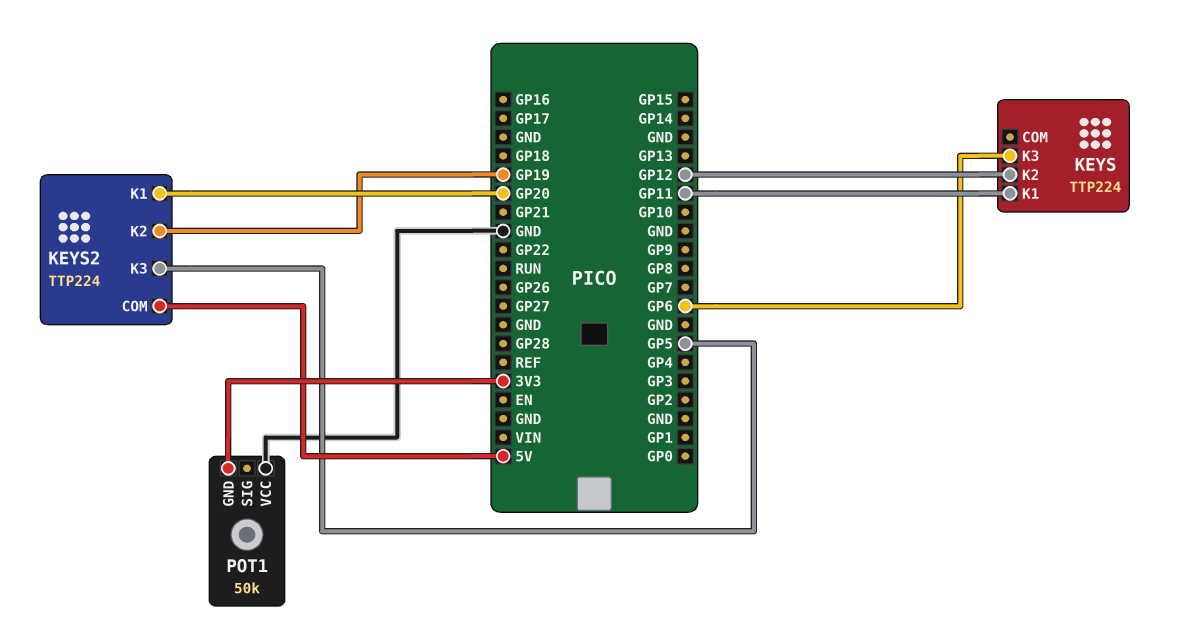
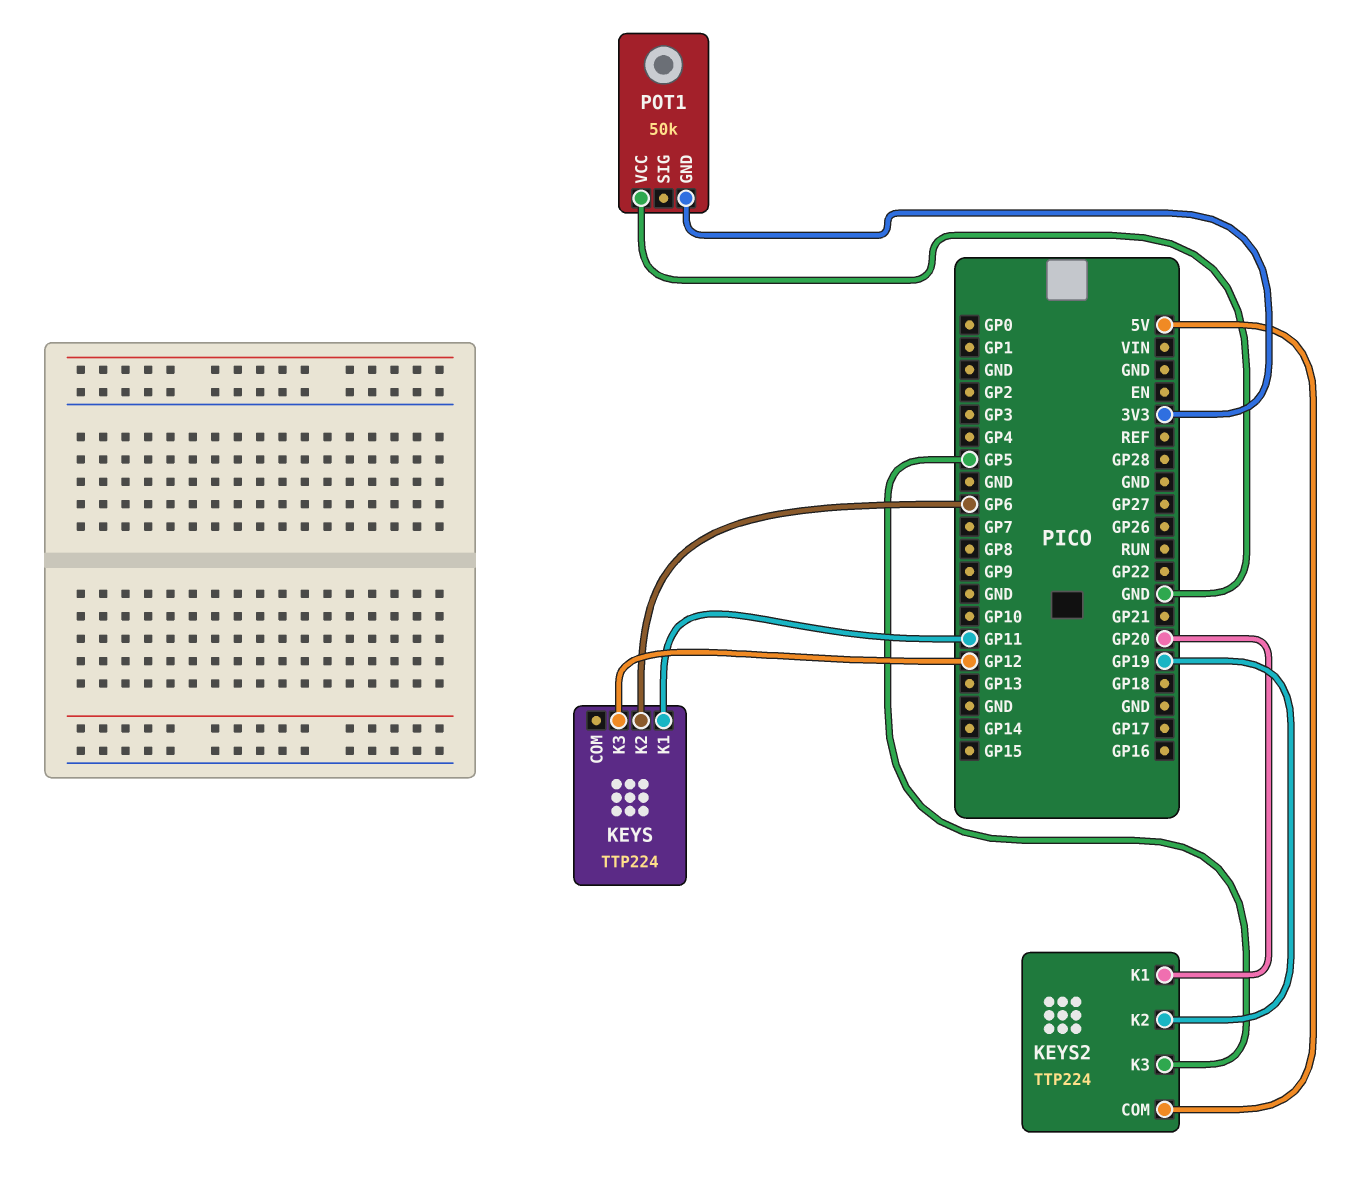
KEYS pin K2: GP12 -> GP6
KEYS pin K3: GP6 -> GP12

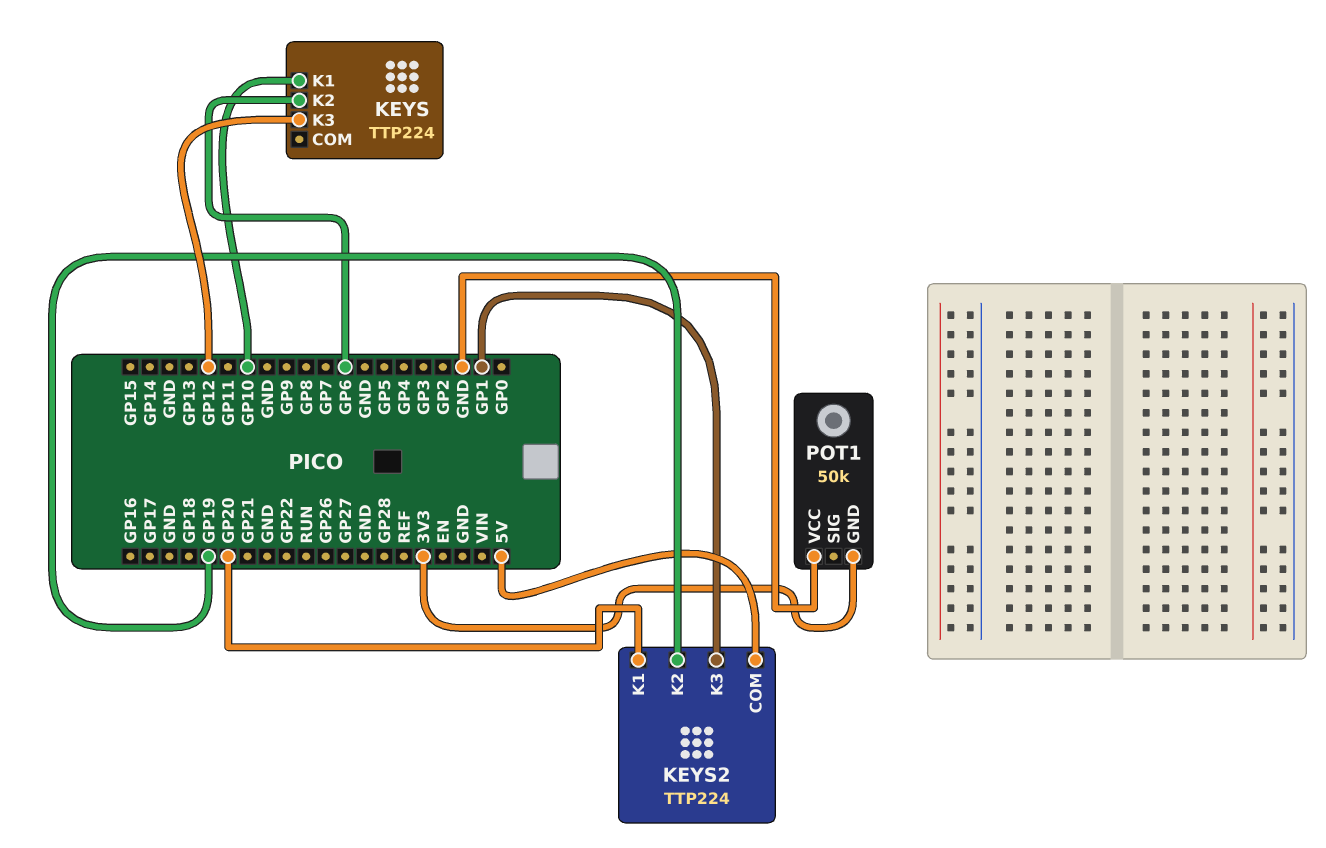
KEYS pin K1: GP11 -> GP10
KEYS2 pin K3: GP5 -> GP1

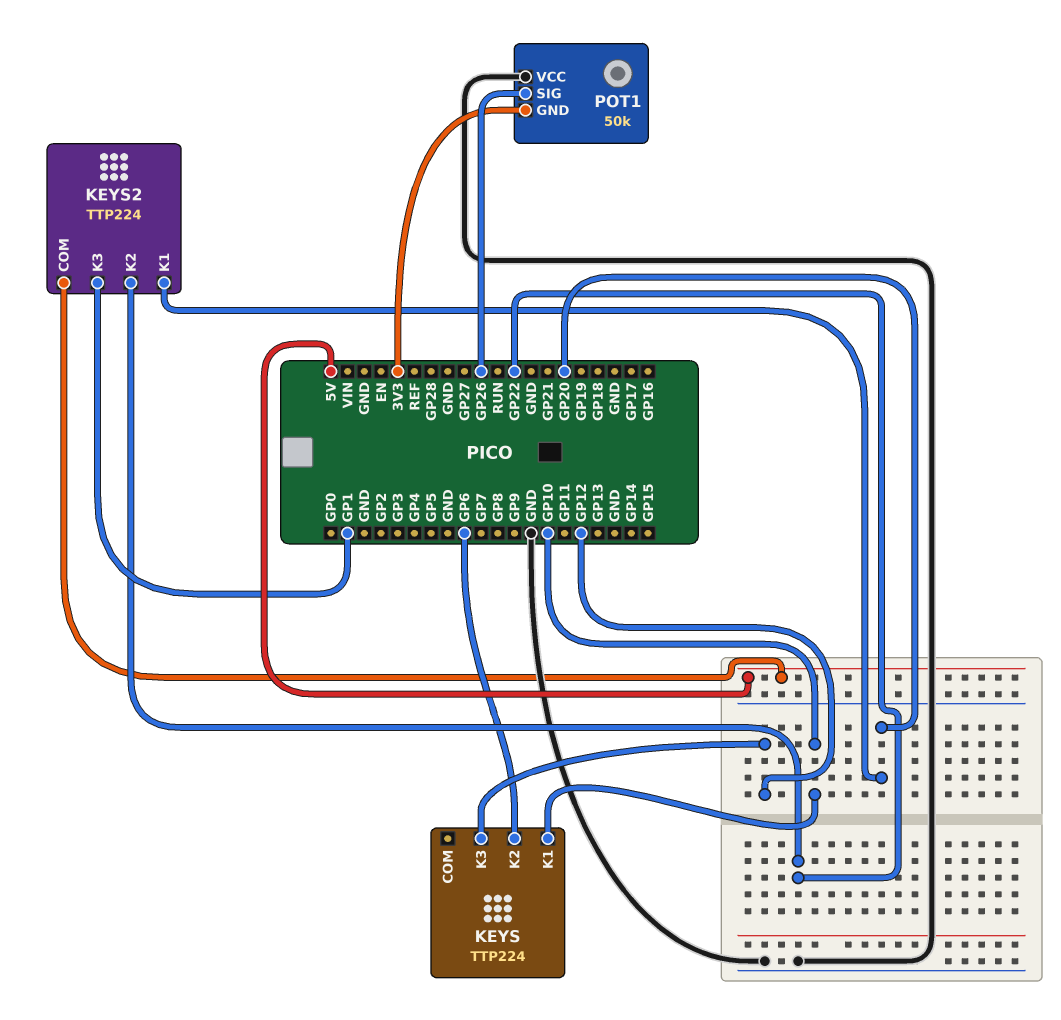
KEYS2 pin K2: GP19 -> GP22
POT1 pin SIG: none -> GP26

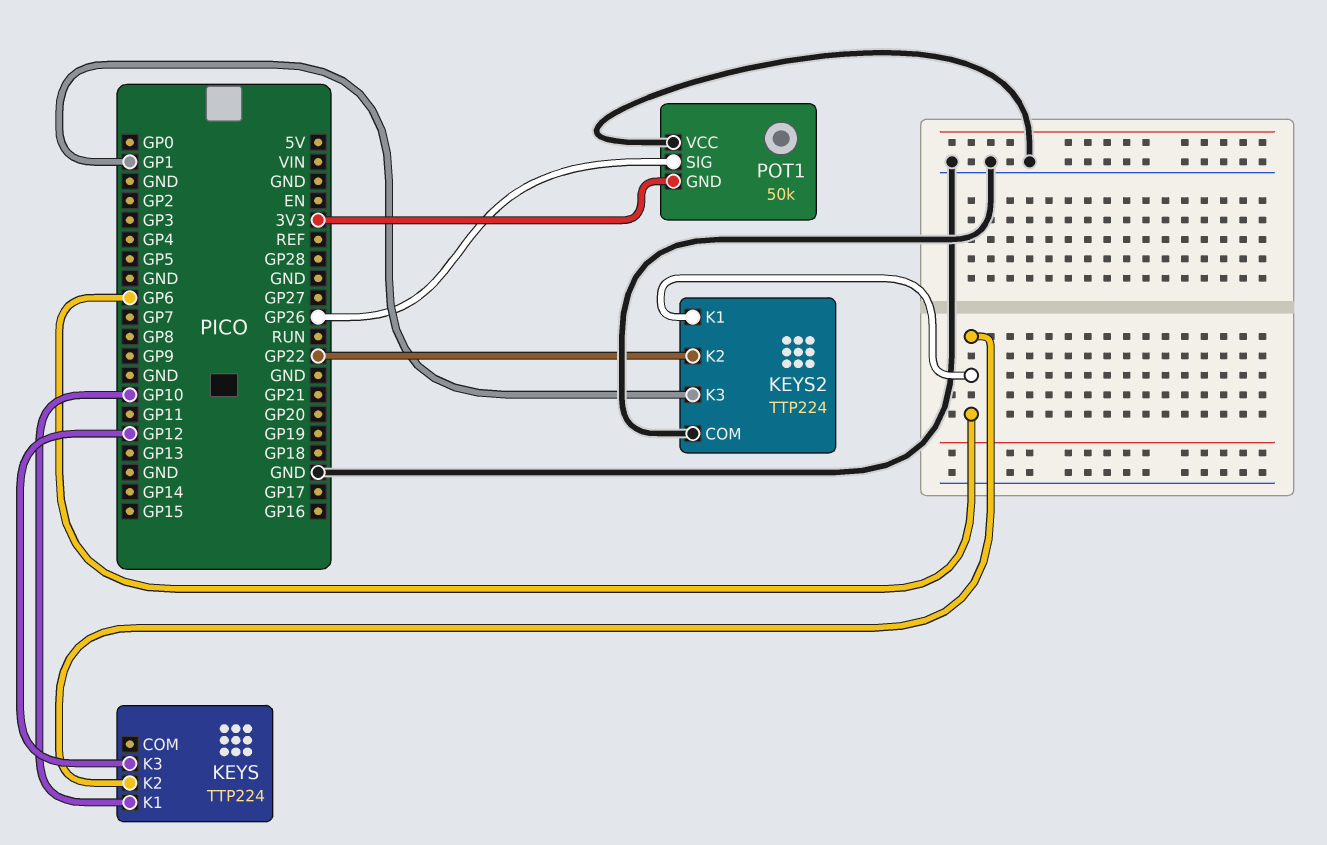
KEYS2 pin COM: 5V -> GND
KEYS2 pin K1: GP20 -> GP6

